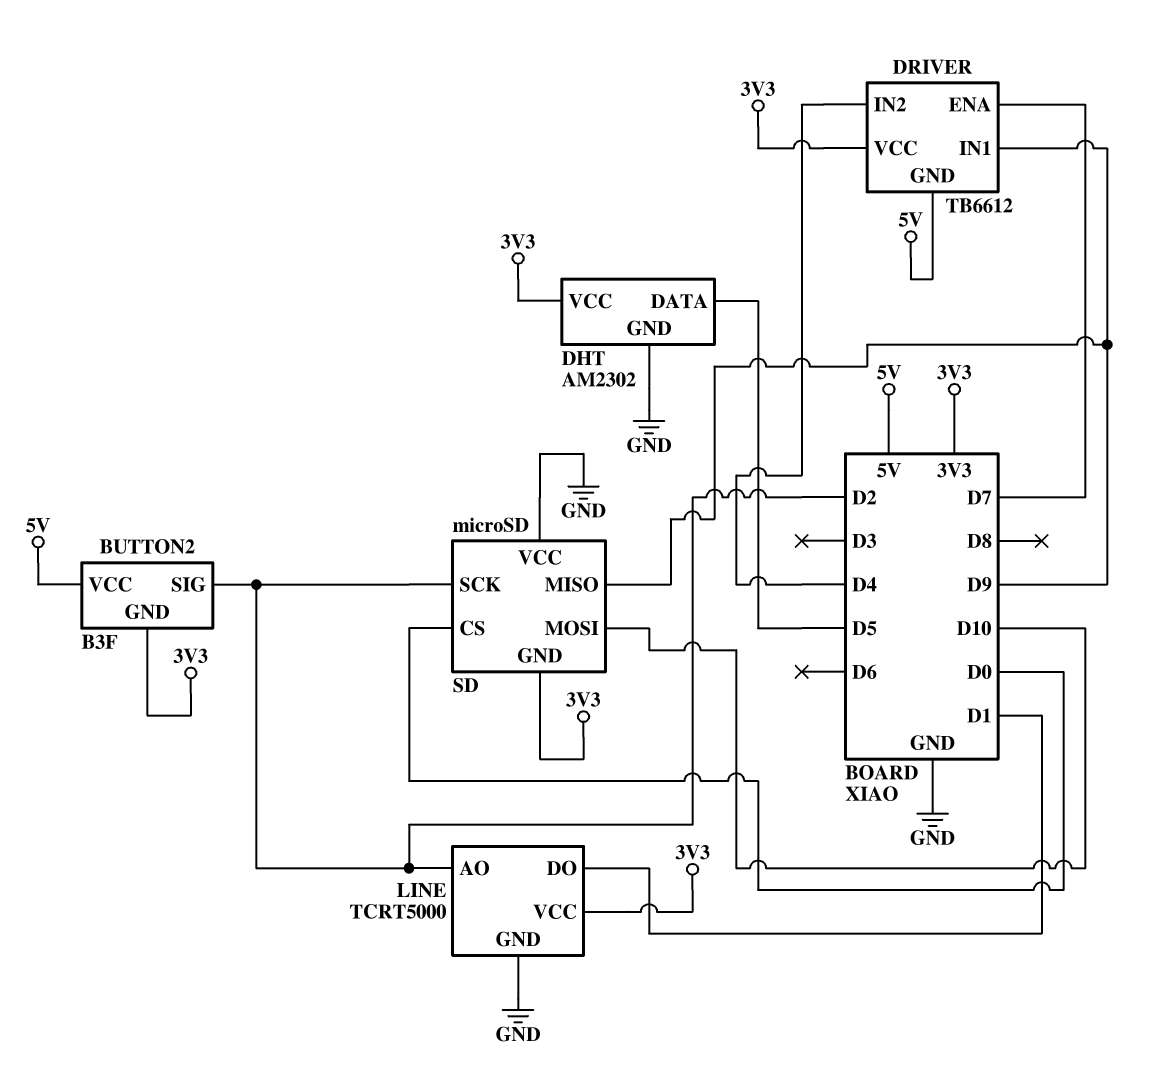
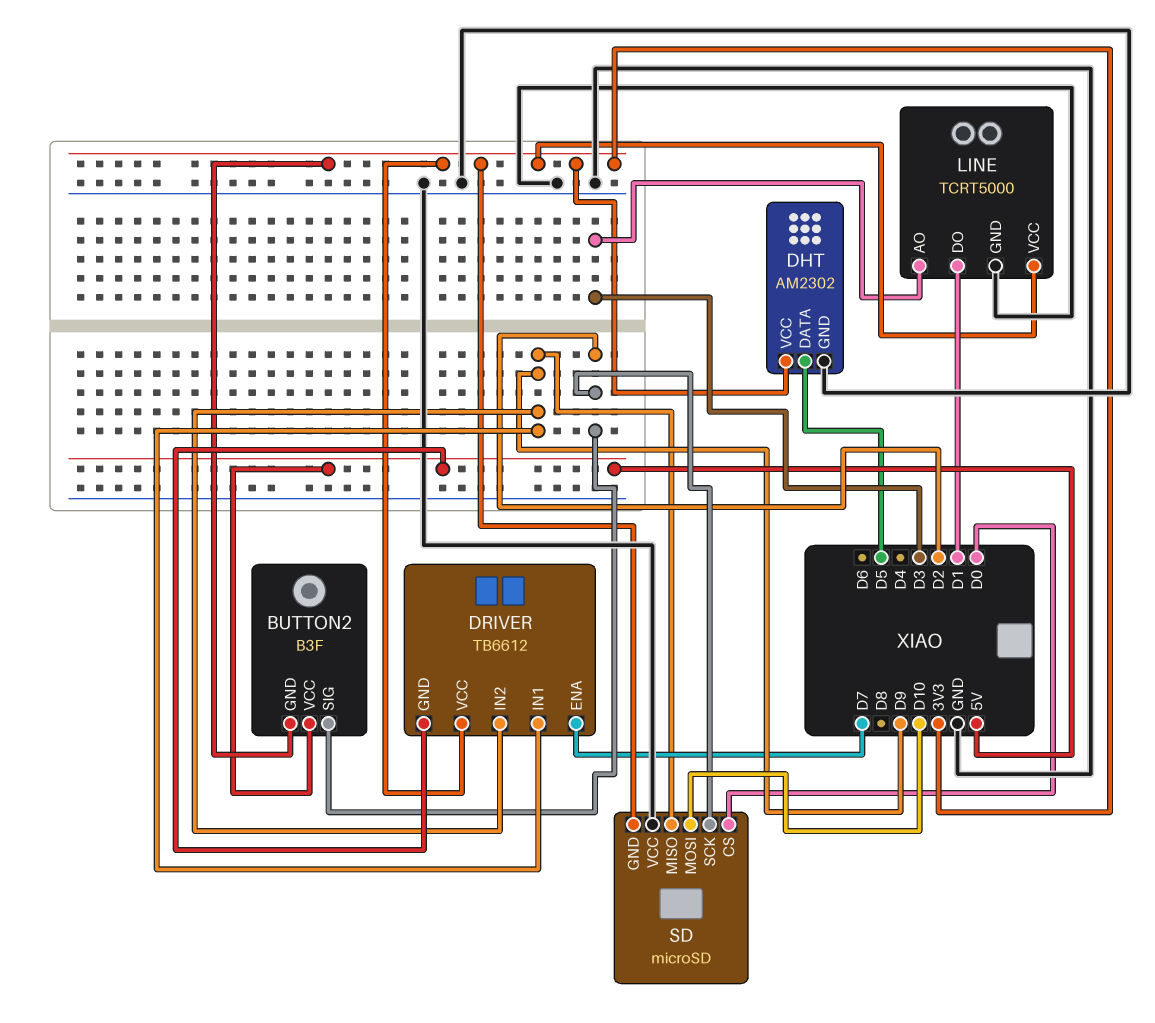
DRIVER pin IN2: D4 -> D9
LINE pin AO: D2 -> D3

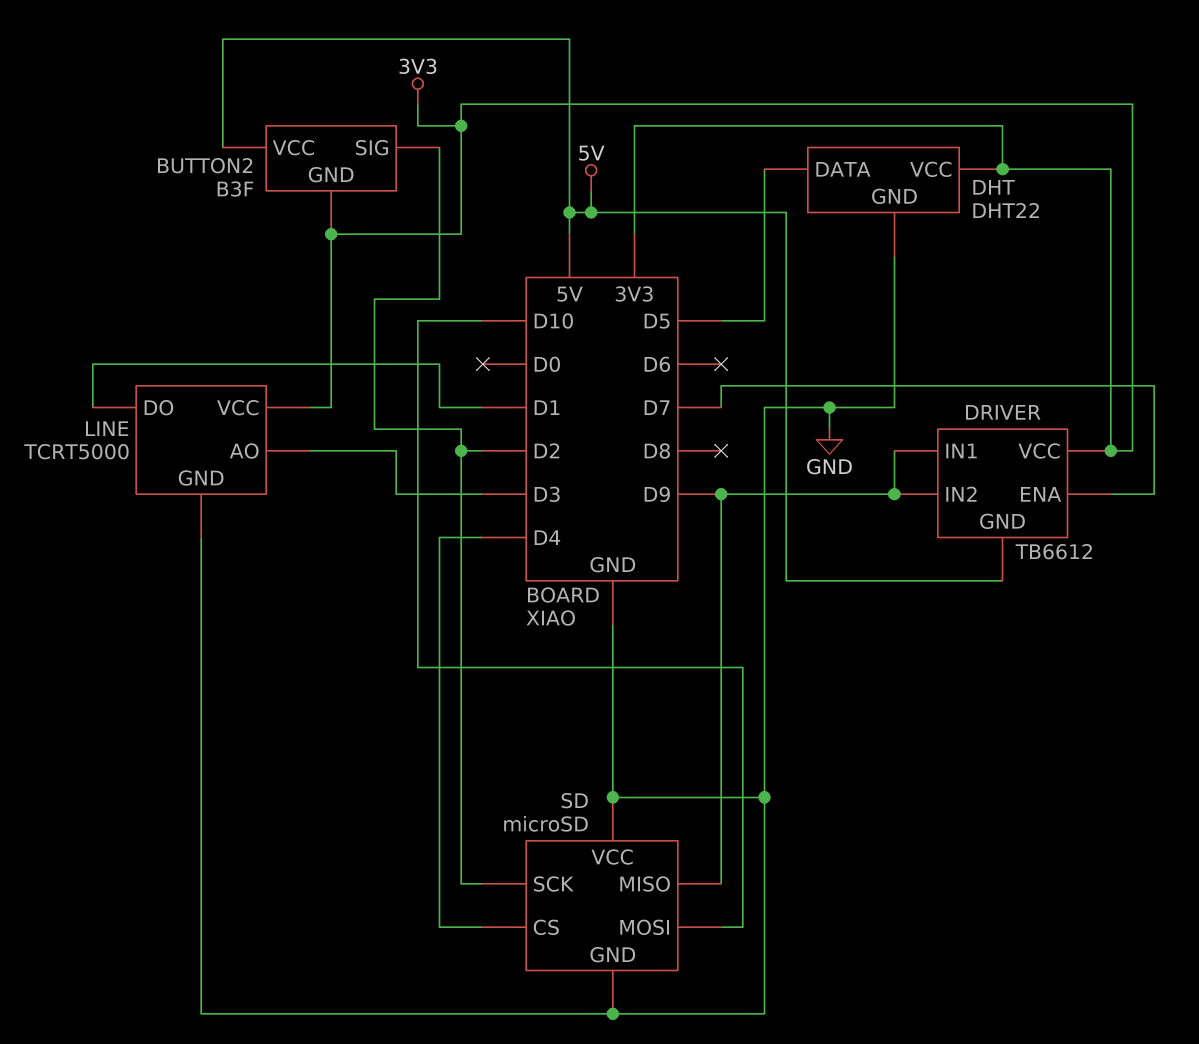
DHT: AM2302 -> DHT22
SD pin CS: D0 -> D4
SD pin GND: 3V3 -> GND

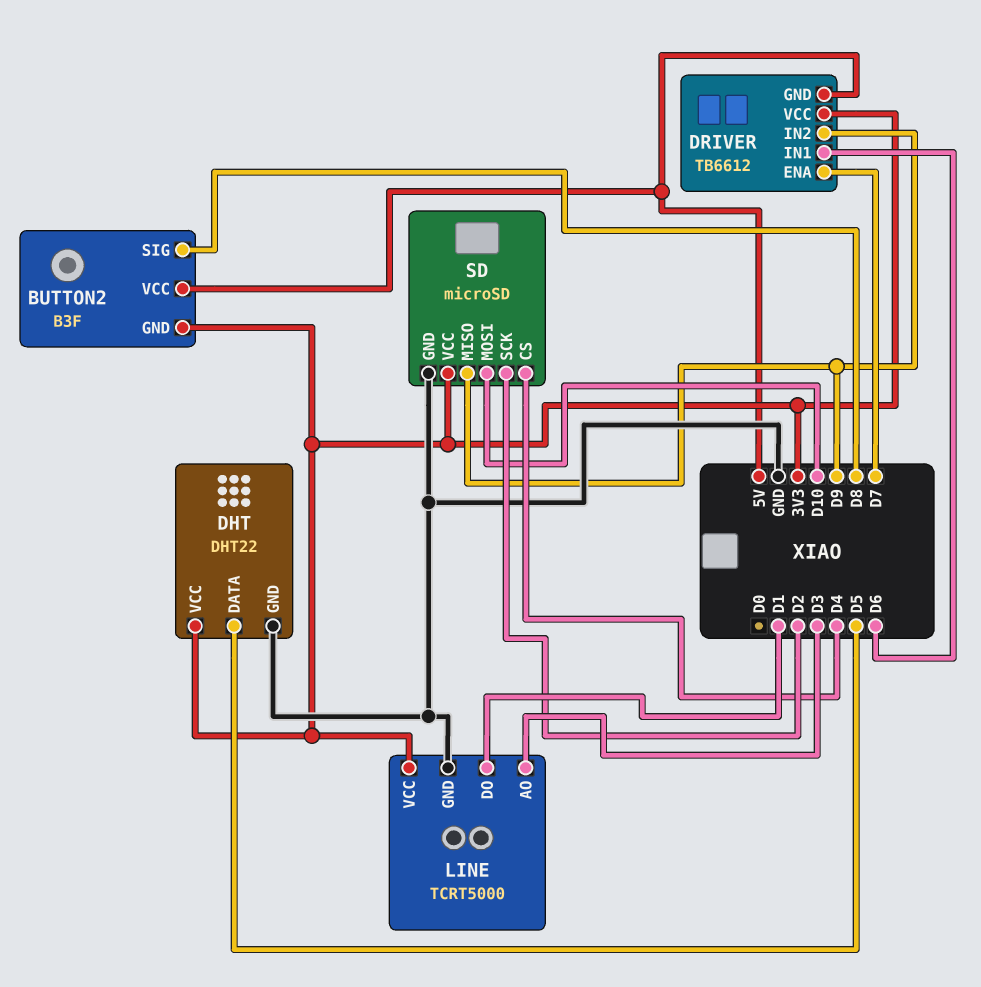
BUTTON2 pin SIG: D2 -> D8
DRIVER pin IN1: D9 -> D6
SD pin VCC: GND -> 3V3

